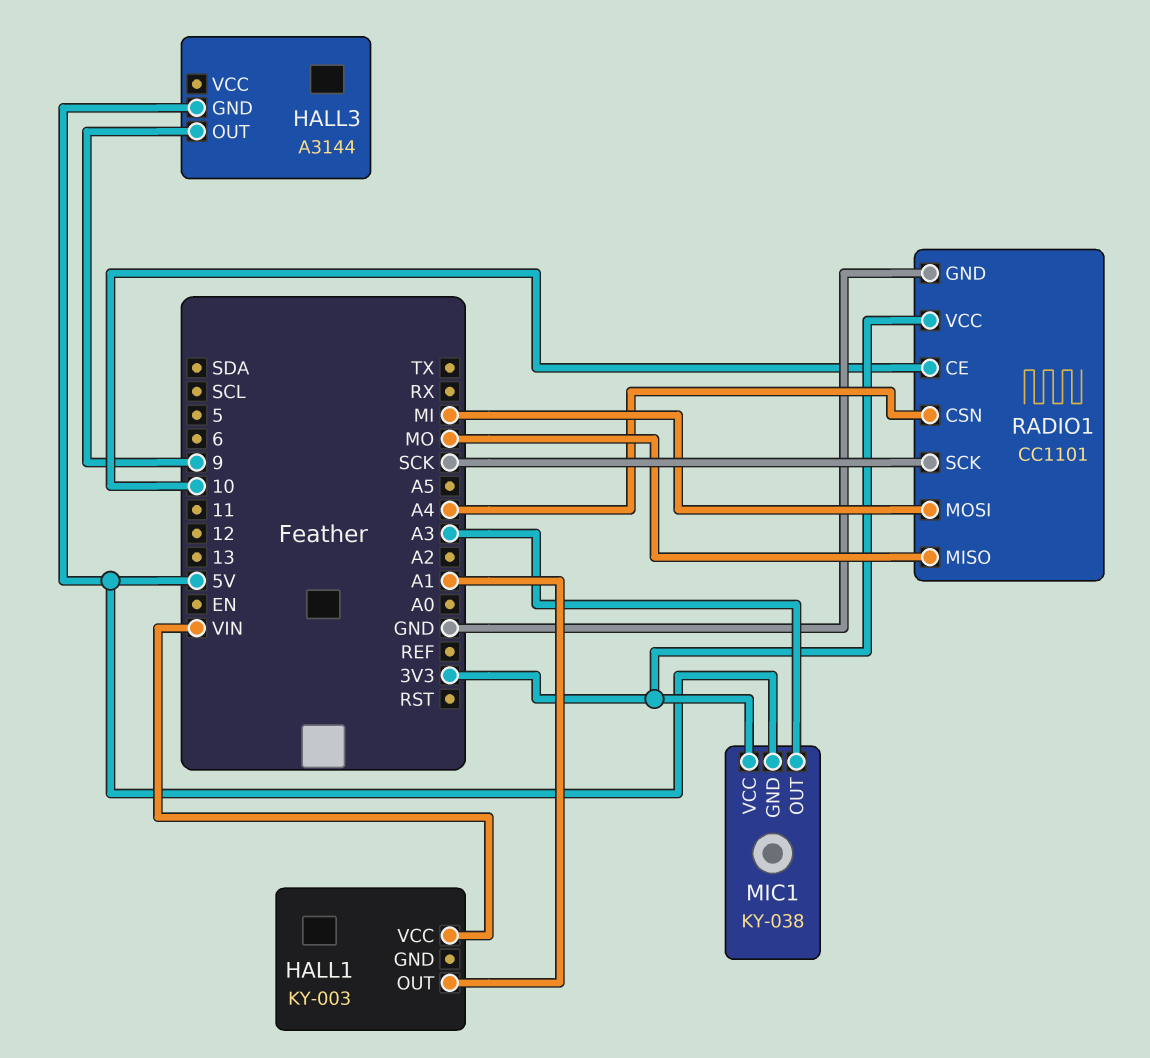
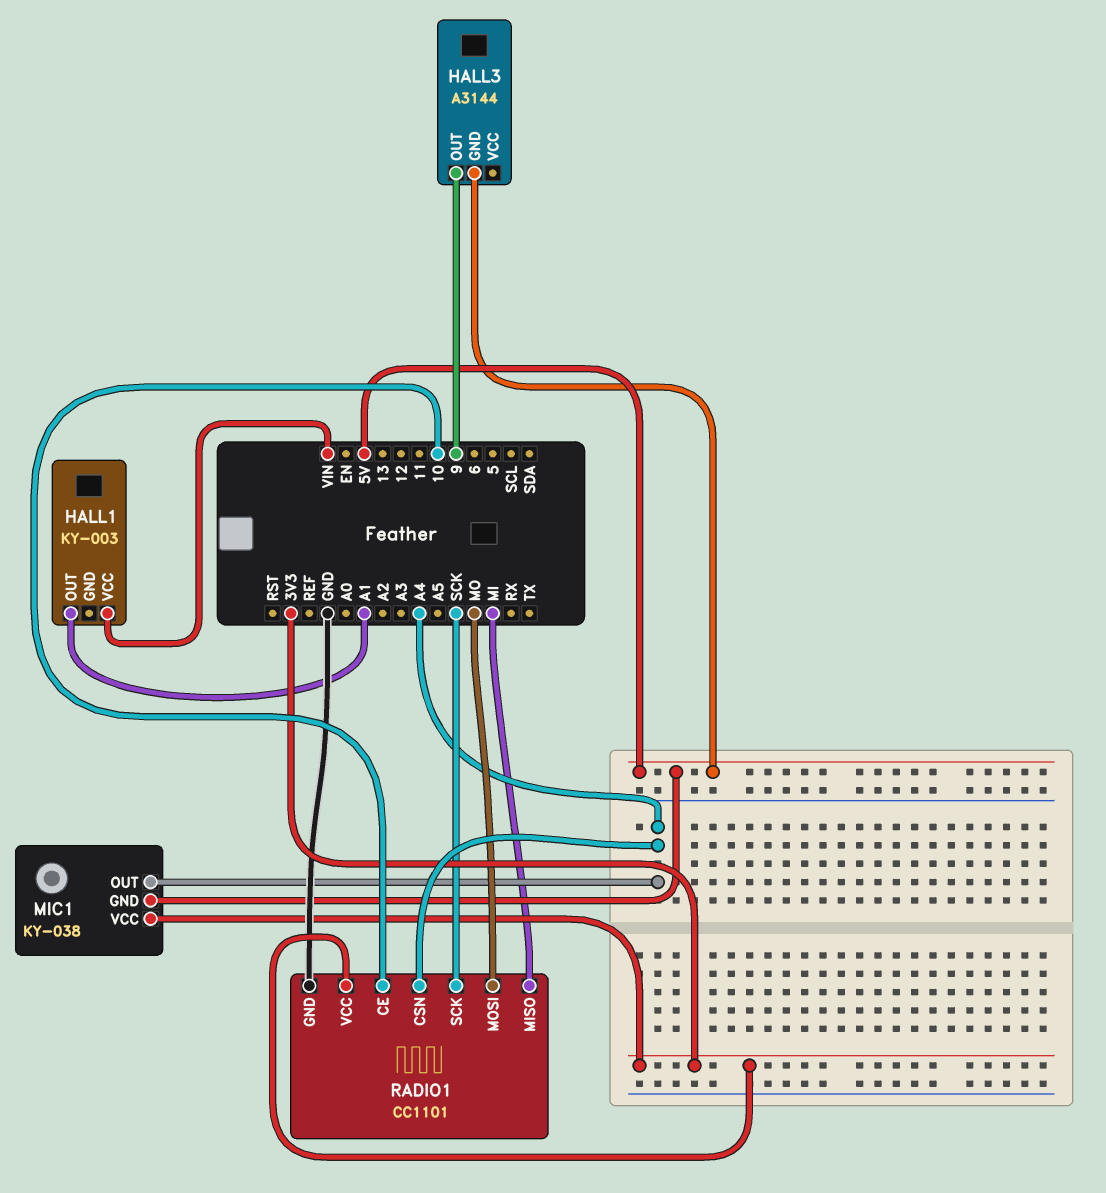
MIC1 pin OUT: A3 -> A4
RADIO1 pin MISO: MO -> MI
RADIO1 pin MOSI: MI -> MO

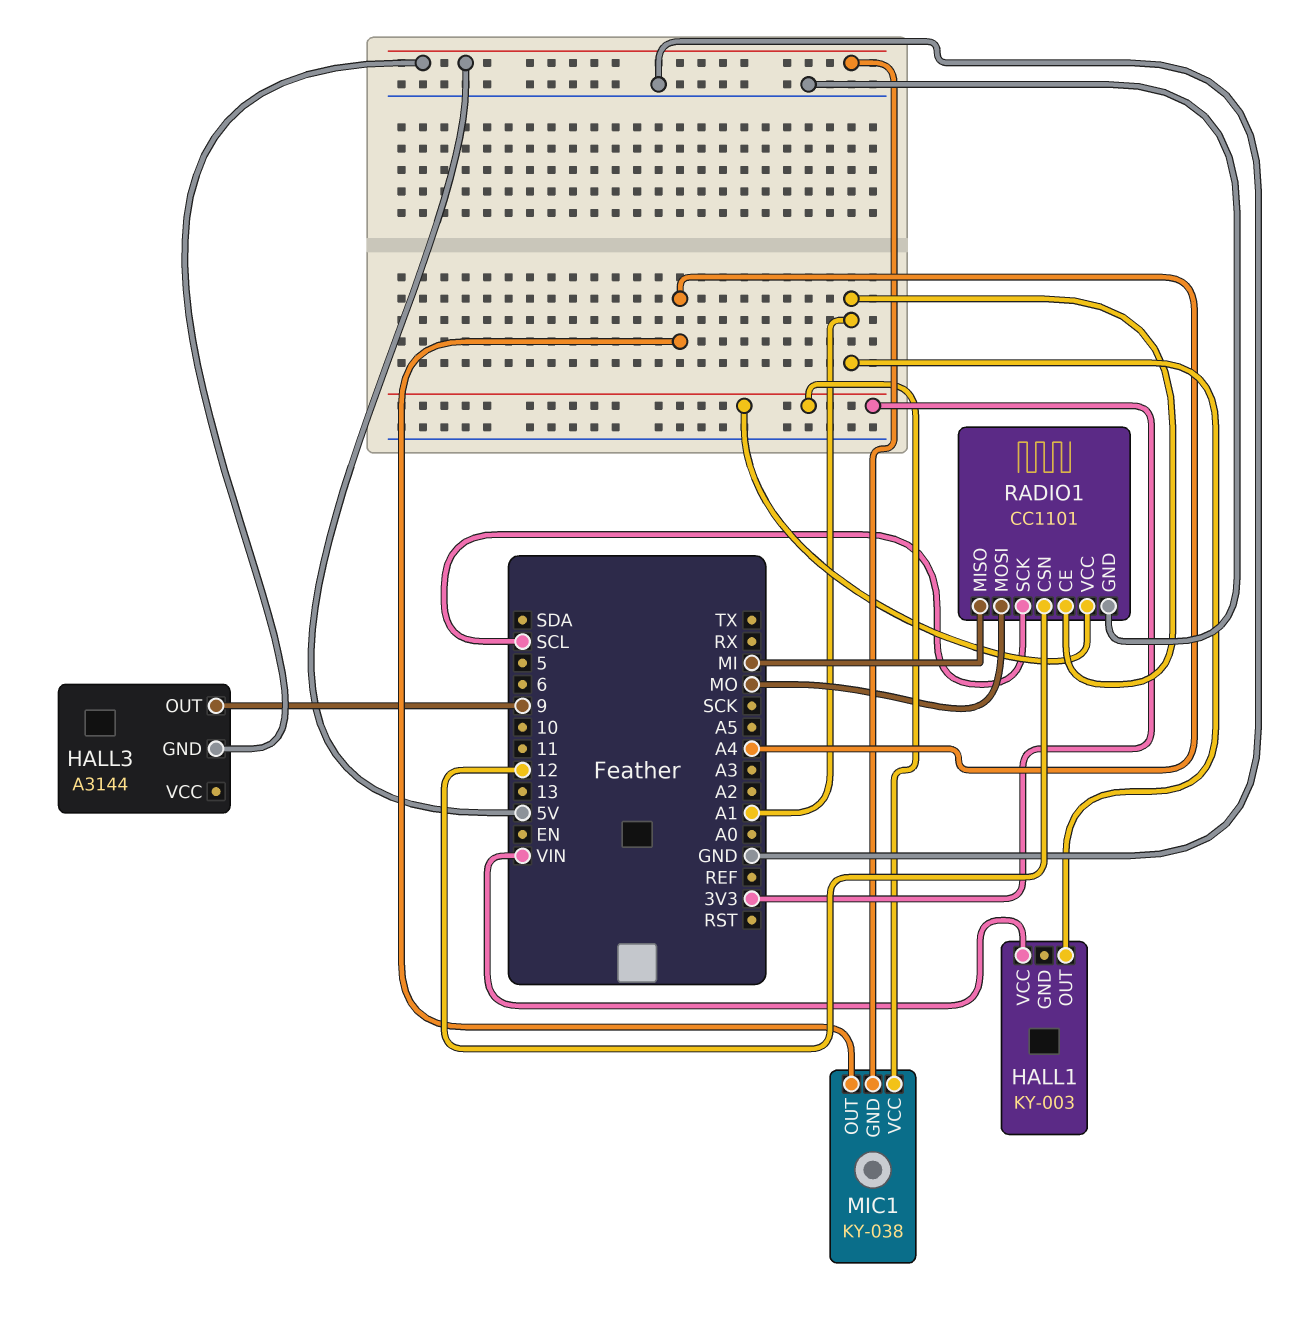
RADIO1 pin CE: 10 -> A1
RADIO1 pin CSN: A4 -> 12
RADIO1 pin SCK: SCK -> SCL

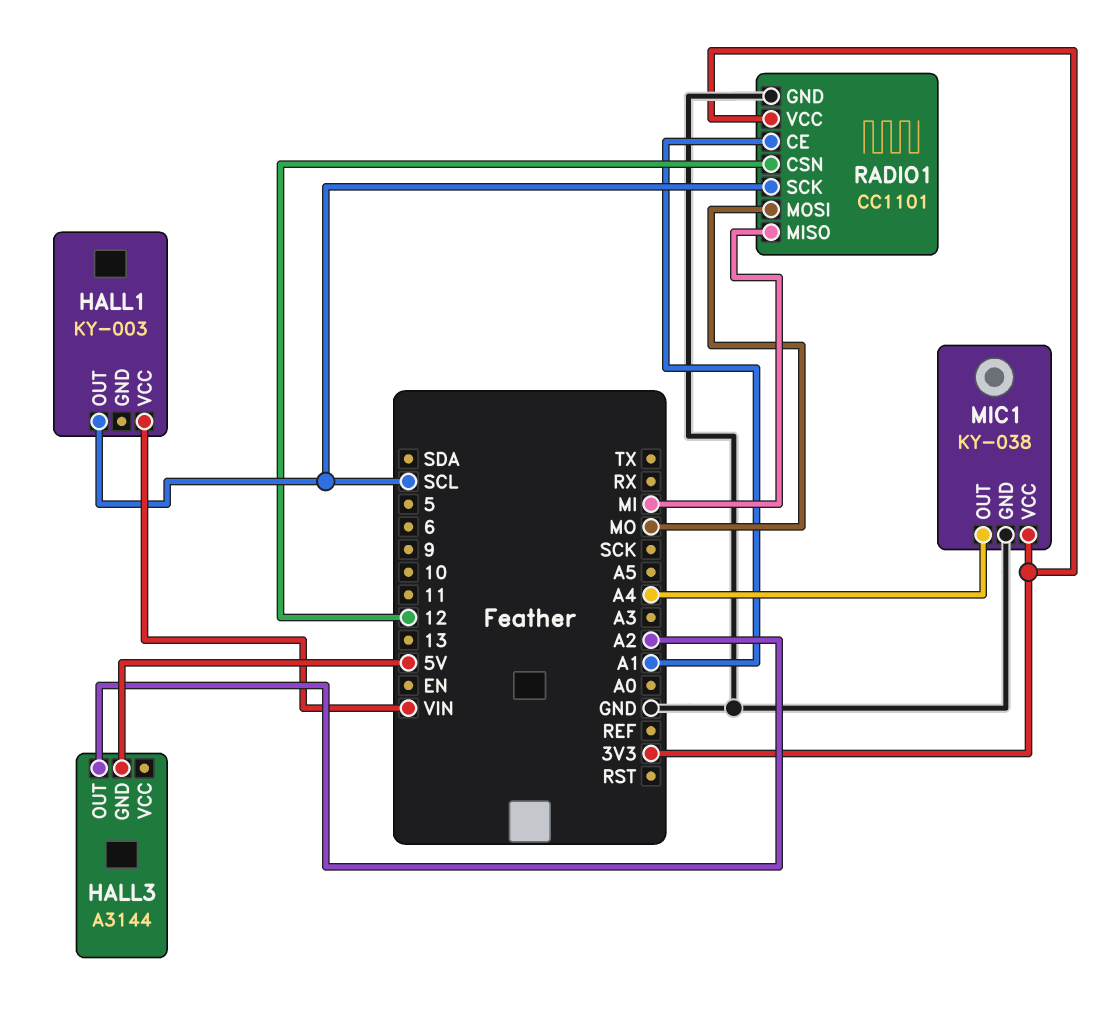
HALL1 pin OUT: A1 -> SCL
HALL3 pin OUT: 9 -> A2
MIC1 pin GND: 5V -> GND

